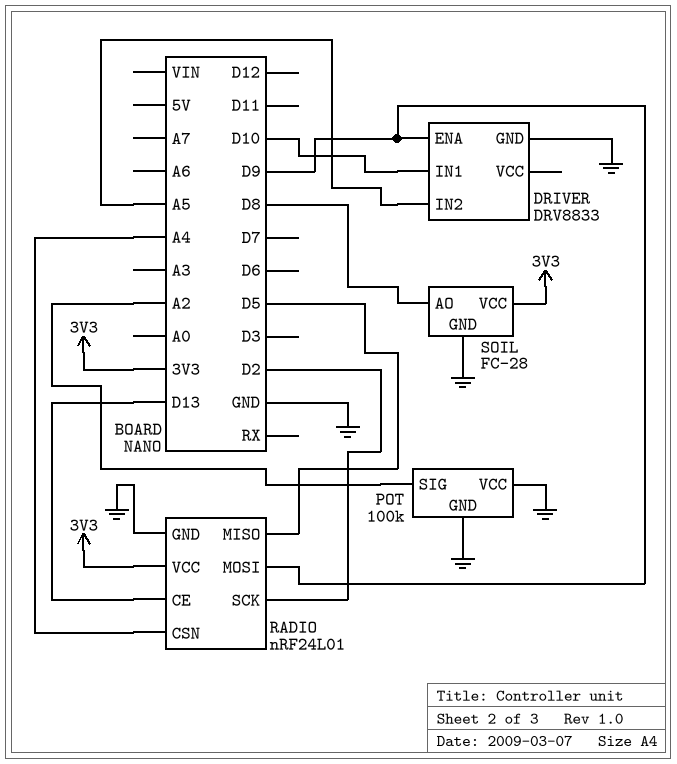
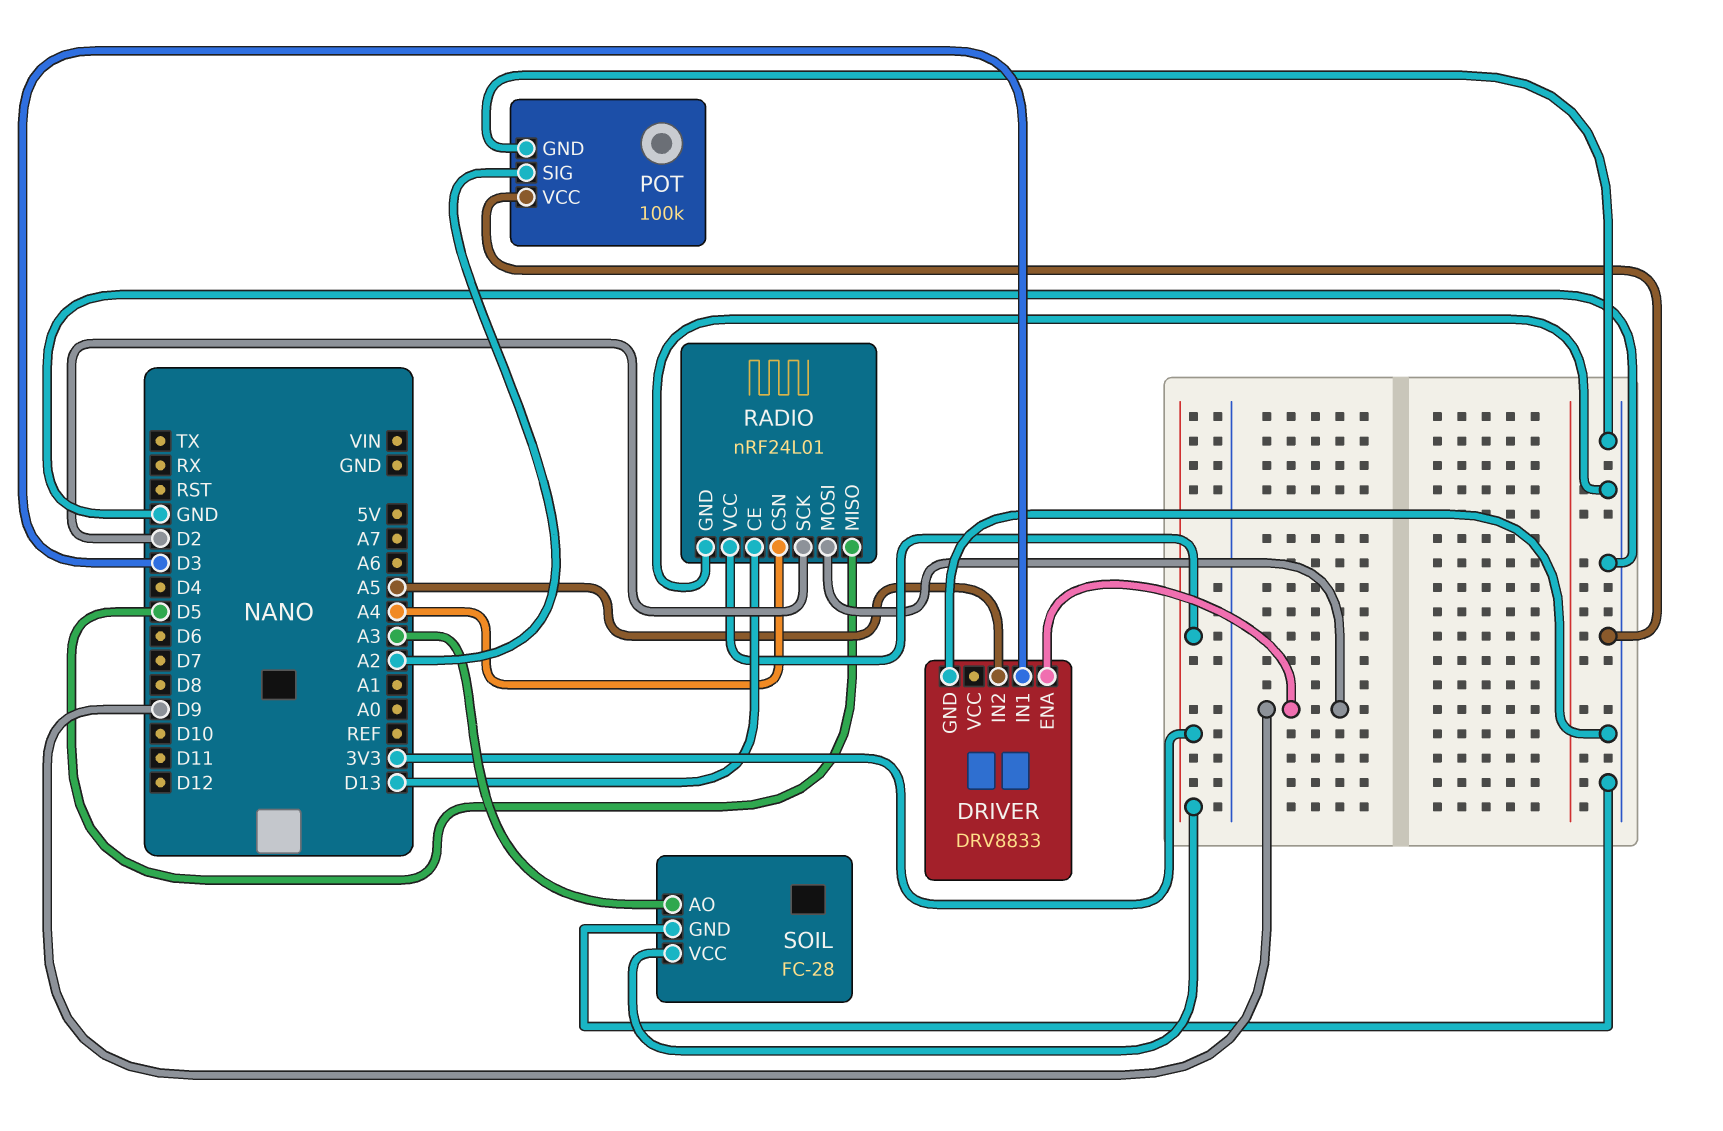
DRIVER pin IN1: D10 -> D3
SOIL pin AO: D8 -> A3

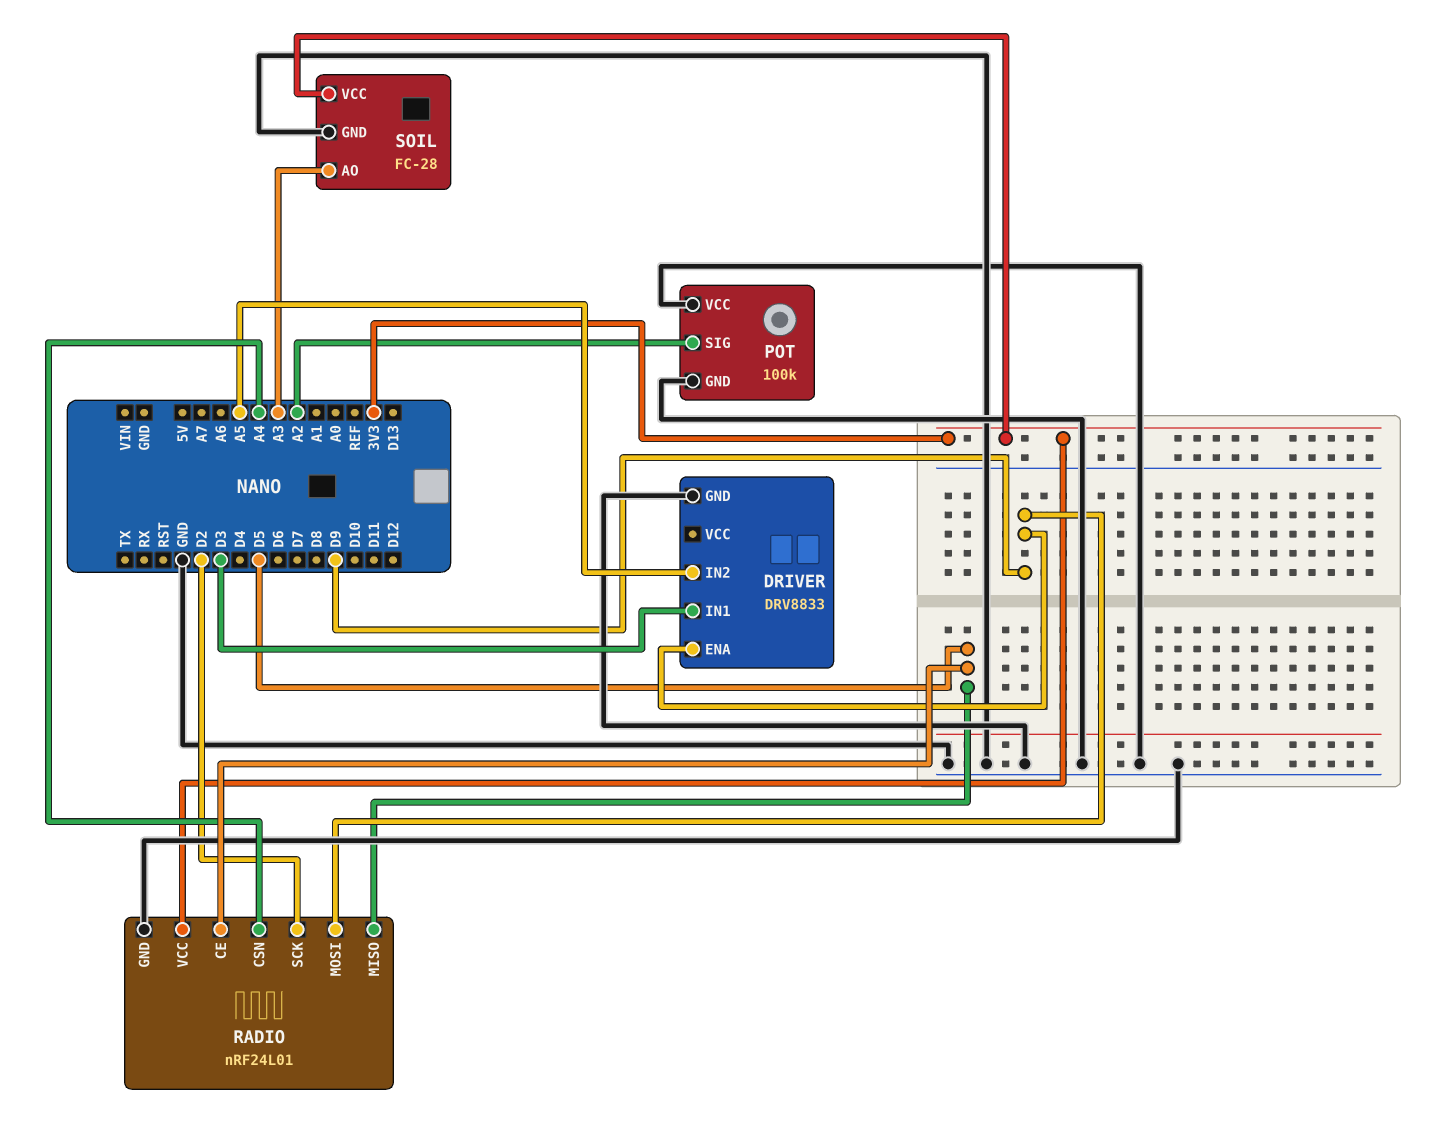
RADIO pin CE: D13 -> D5

